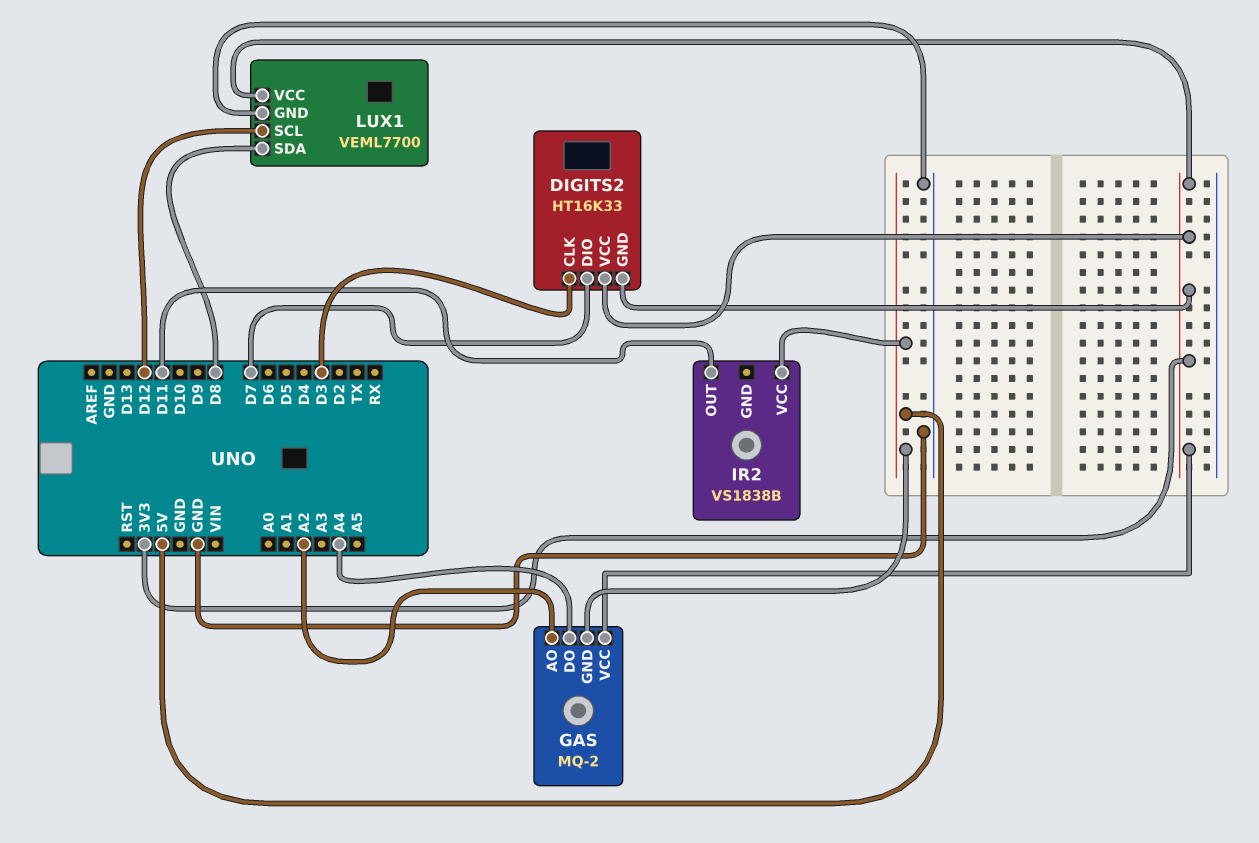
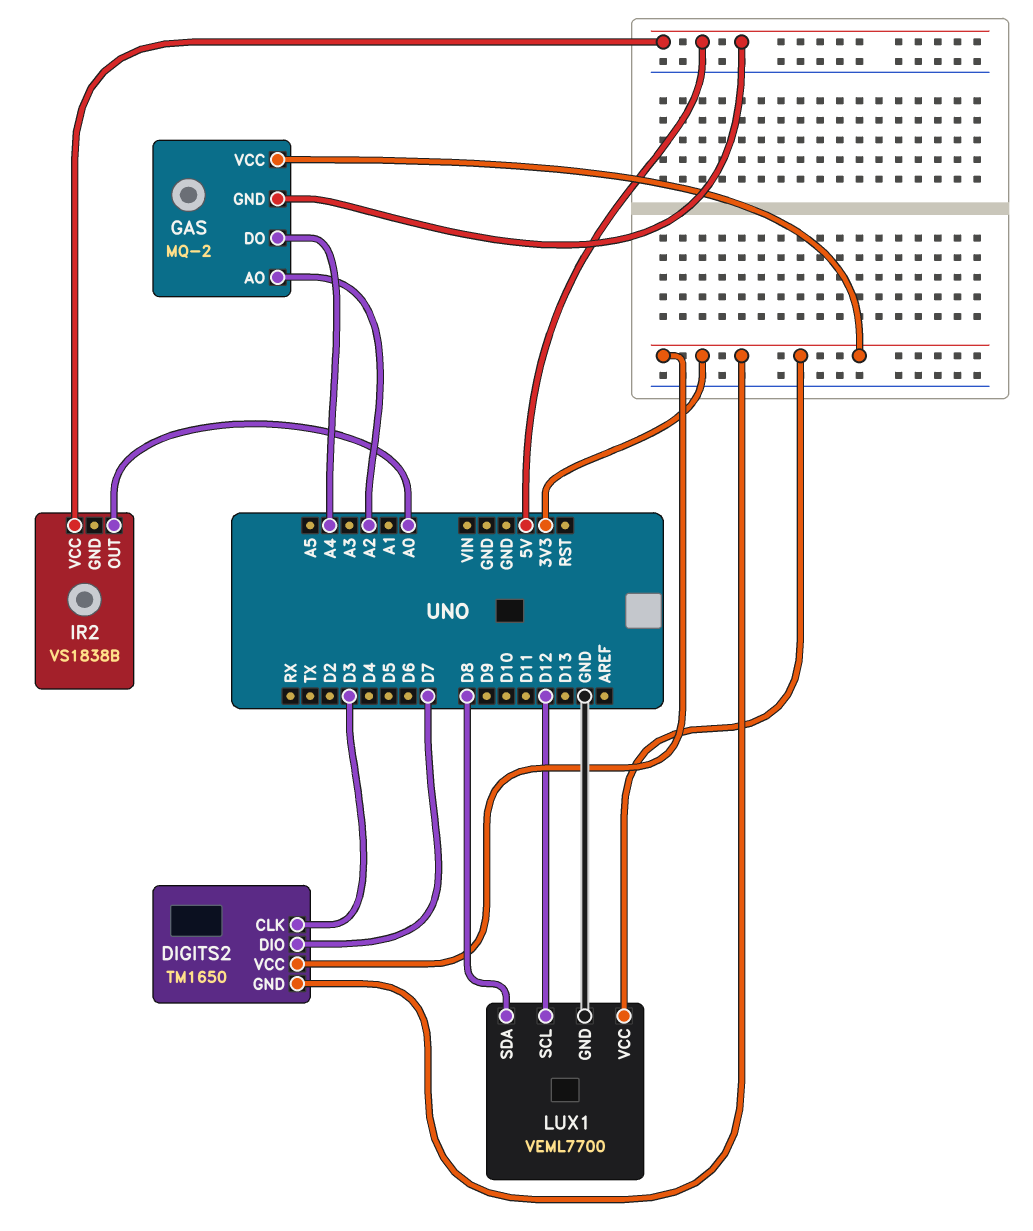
DIGITS2: HT16K33 -> TM1650
IR2 pin OUT: D11 -> A0

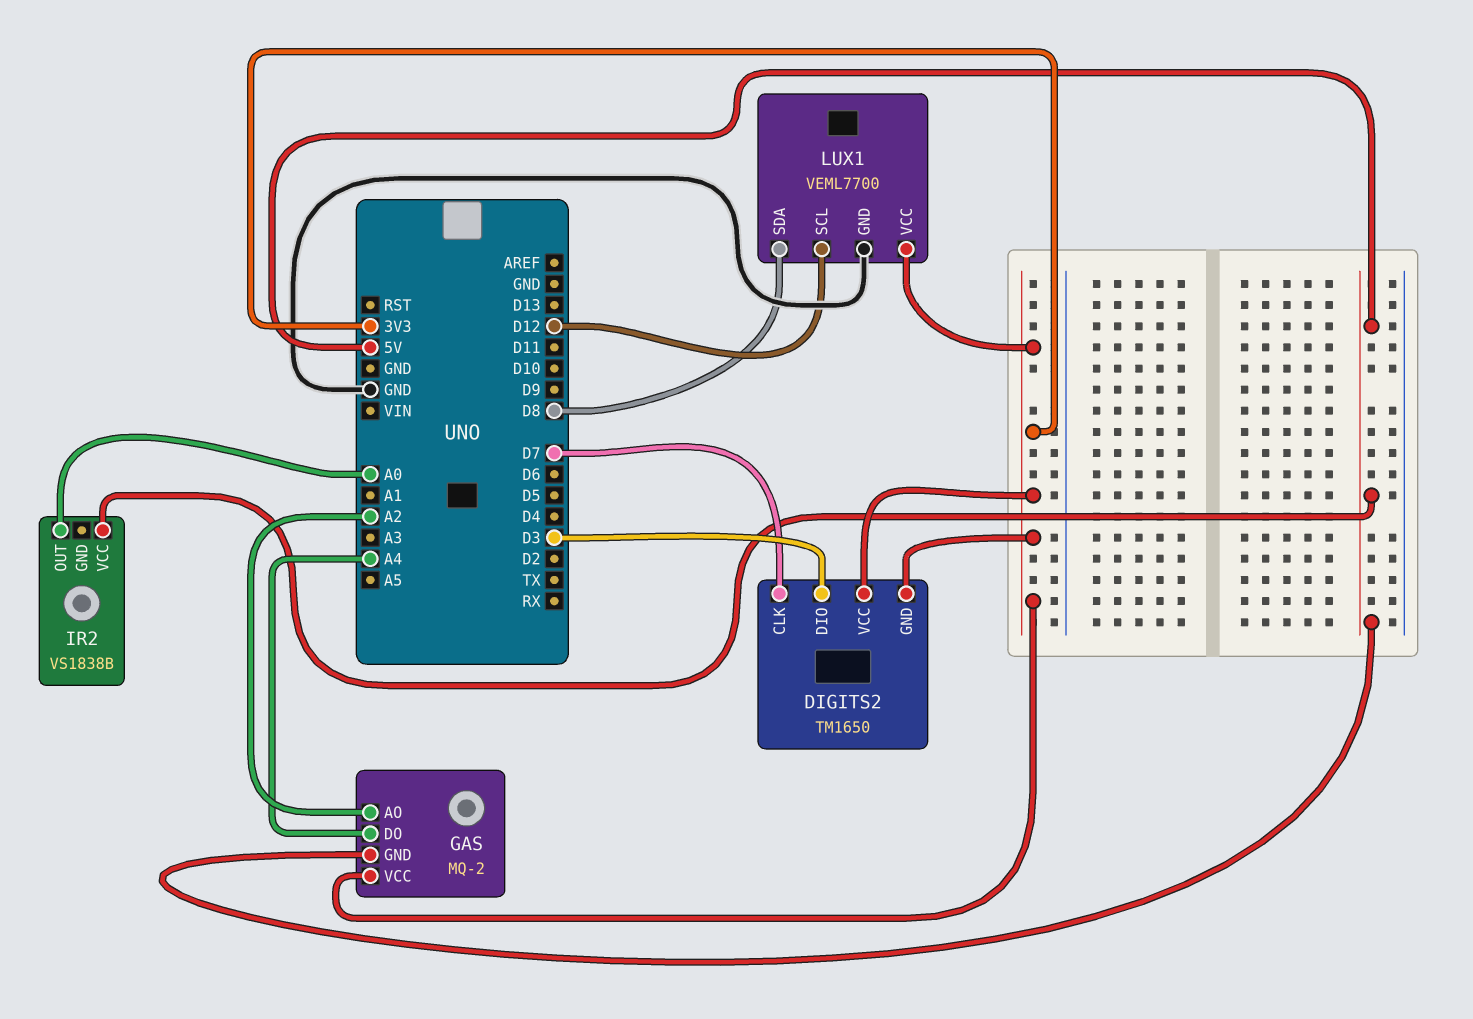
DIGITS2 pin CLK: D3 -> D7
DIGITS2 pin DIO: D7 -> D3

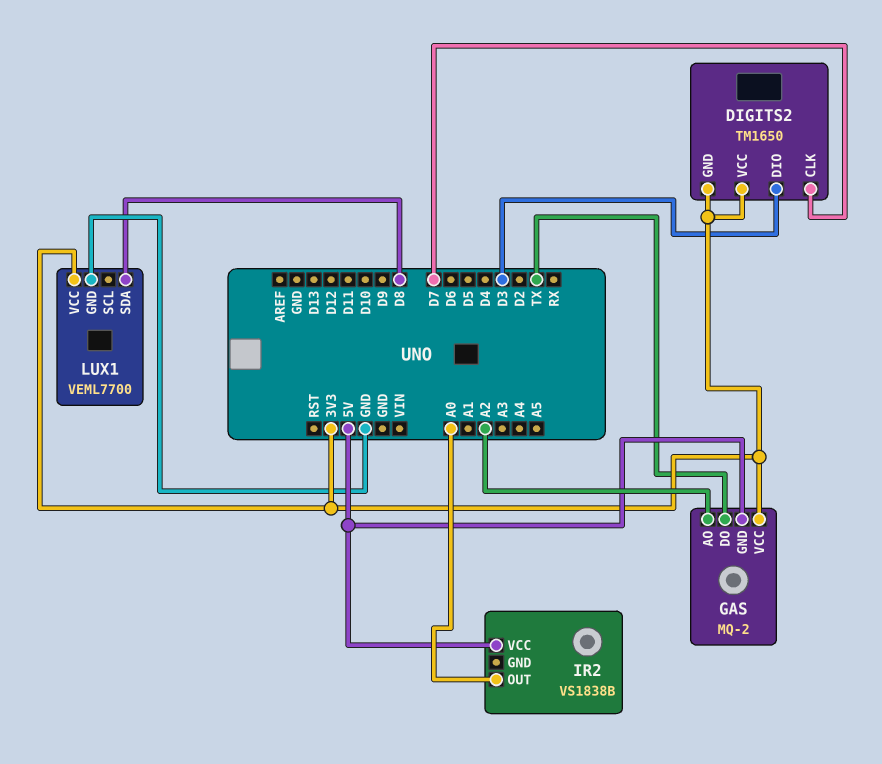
GAS pin DO: A4 -> TX
LUX1 pin SCL: D12 -> none

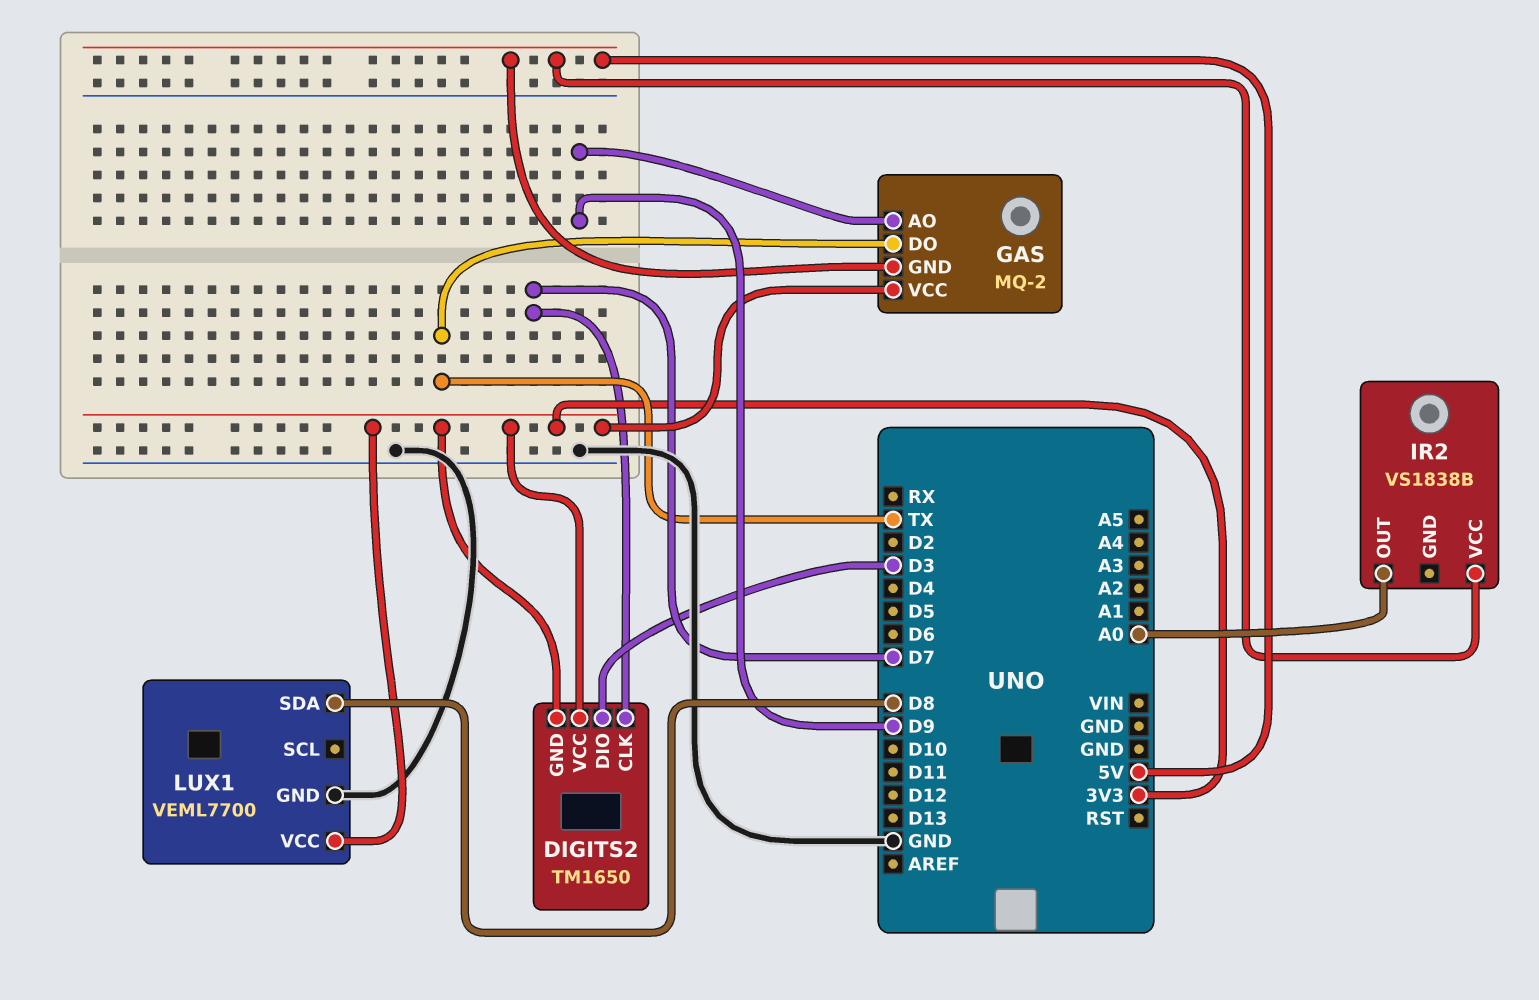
GAS pin AO: A2 -> D9

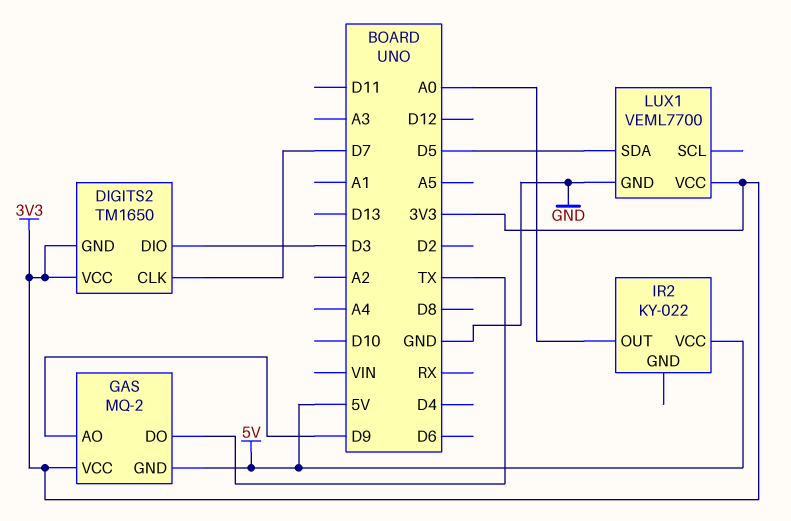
IR2: VS1838B -> KY-022
LUX1 pin SDA: D8 -> D5

